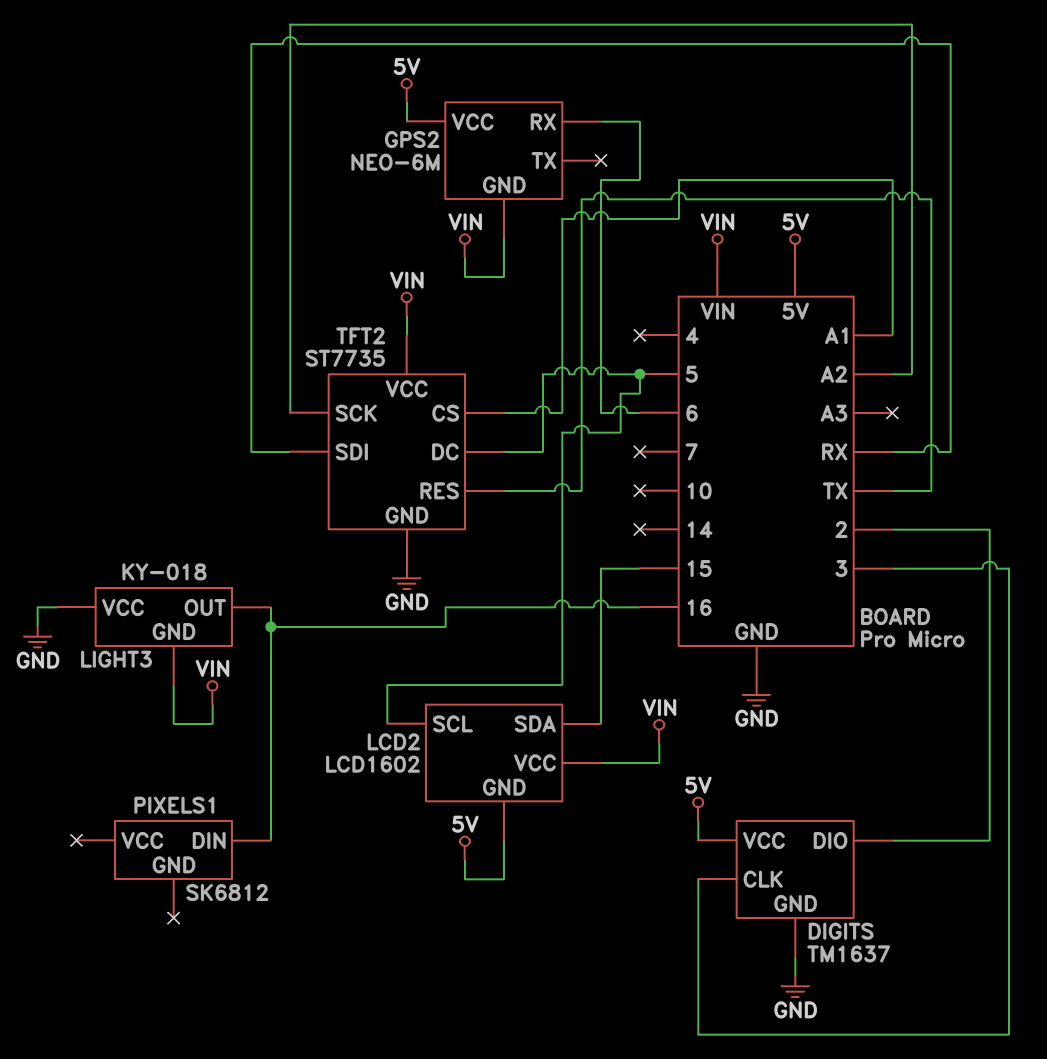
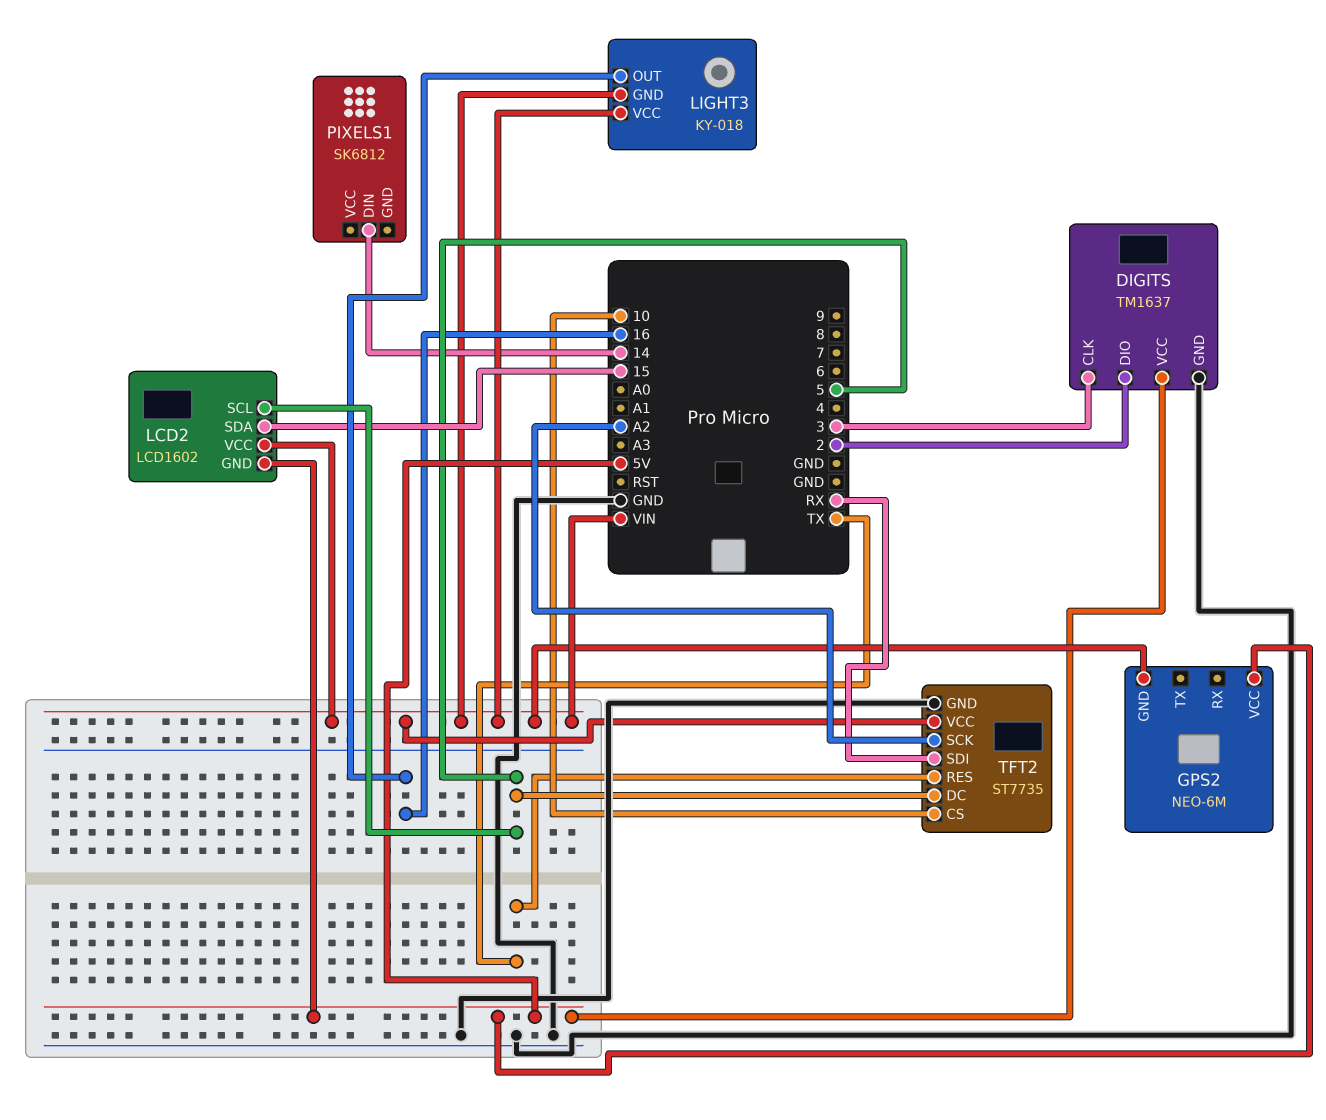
GPS2 pin RX: 6 -> none
LIGHT3 pin VCC: GND -> VIN
PIXELS1 pin DIN: 16 -> 14
TFT2 pin CS: A1 -> 10

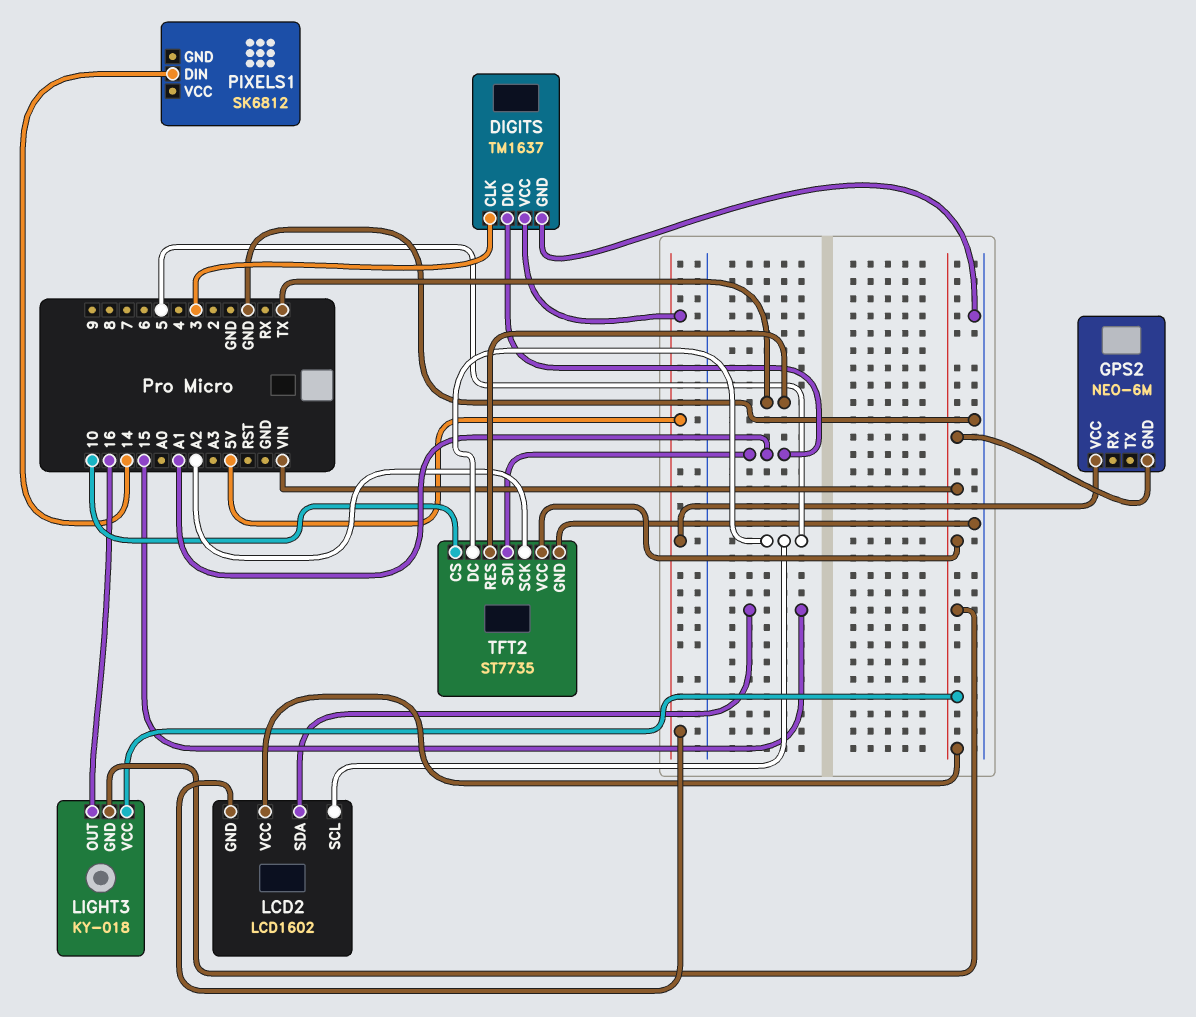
DIGITS pin DIO: 2 -> A1
TFT2 pin SDI: RX -> A1

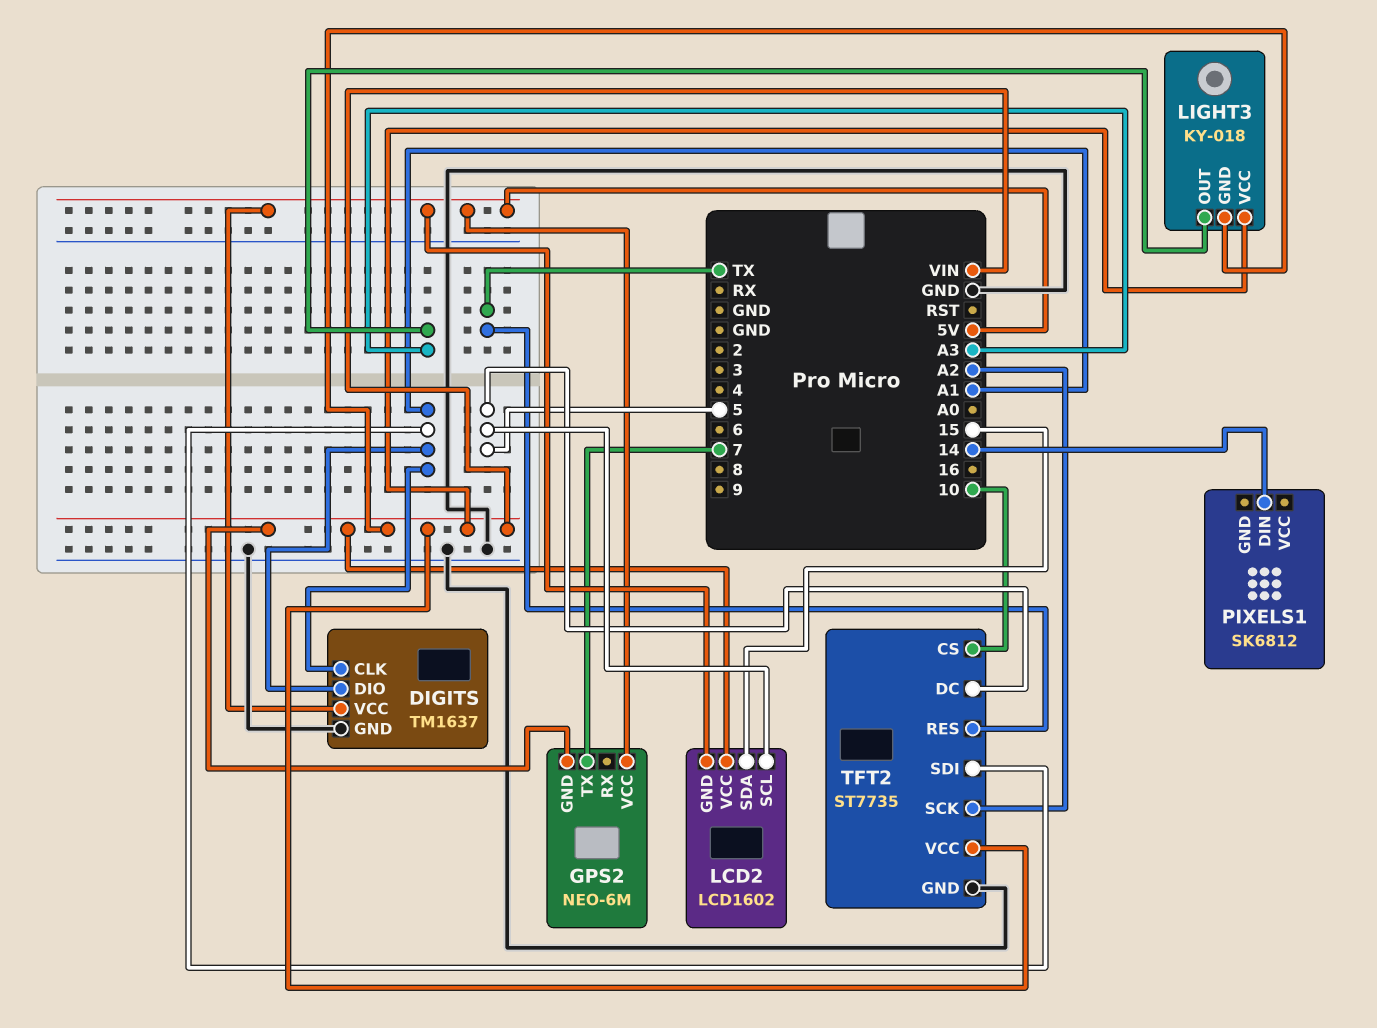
DIGITS pin CLK: 3 -> A1
GPS2 pin TX: none -> 7
LIGHT3 pin OUT: 16 -> A3

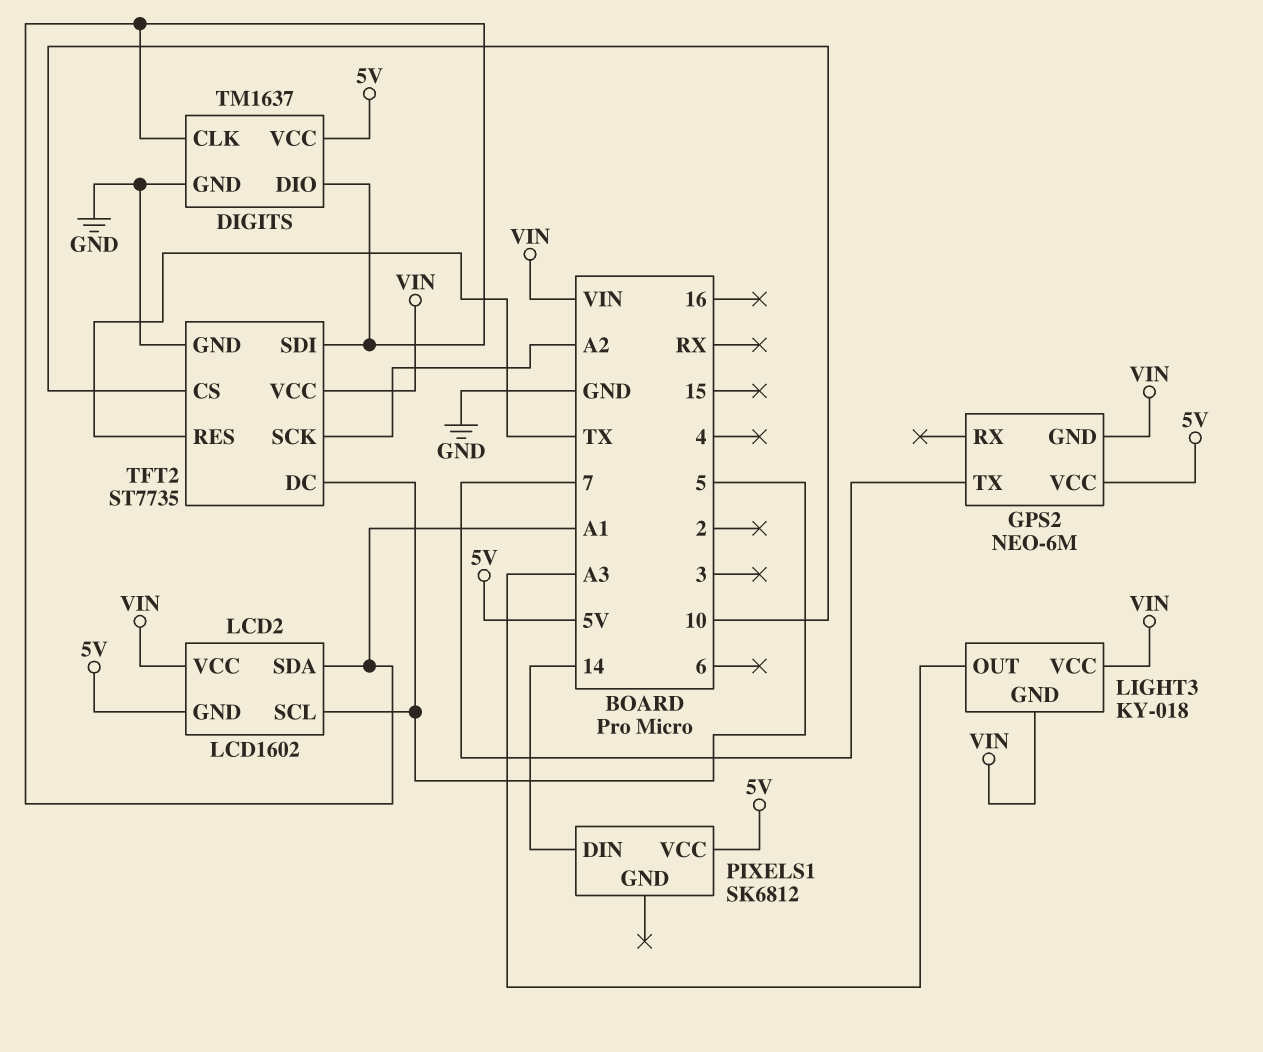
LCD2 pin SDA: 15 -> A1
PIXELS1 pin VCC: none -> 5V

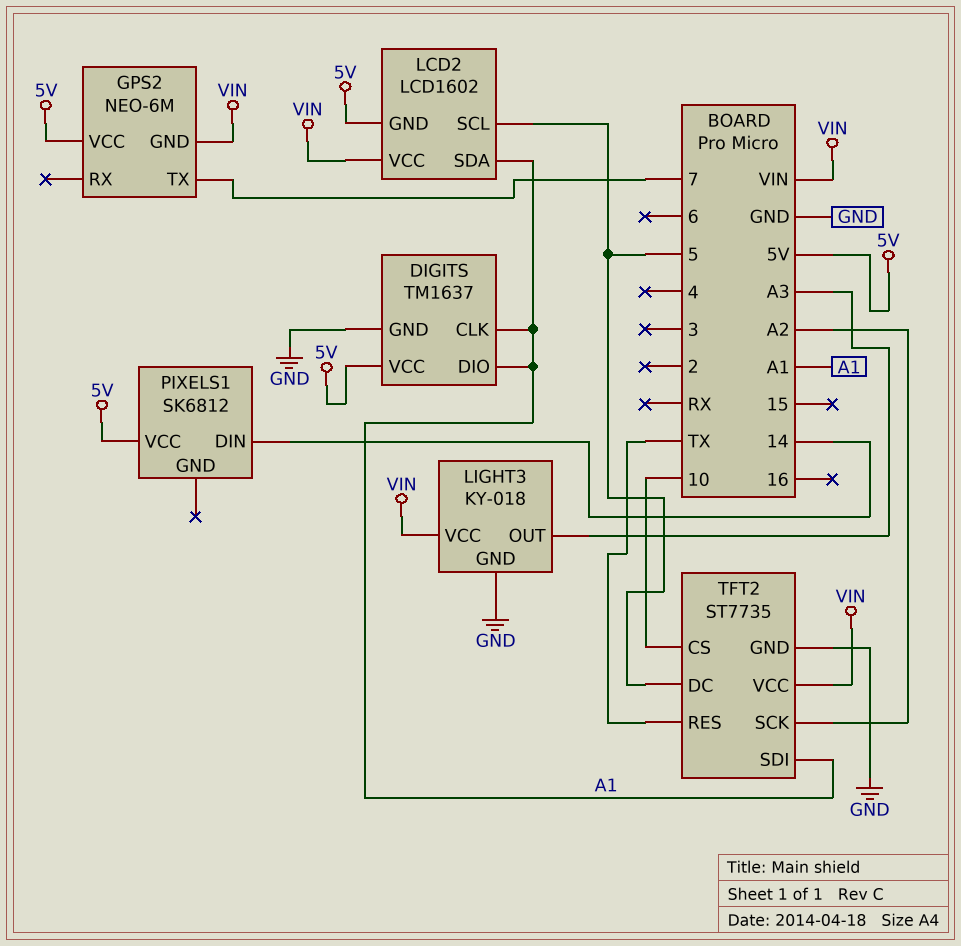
LIGHT3 pin GND: VIN -> GND

